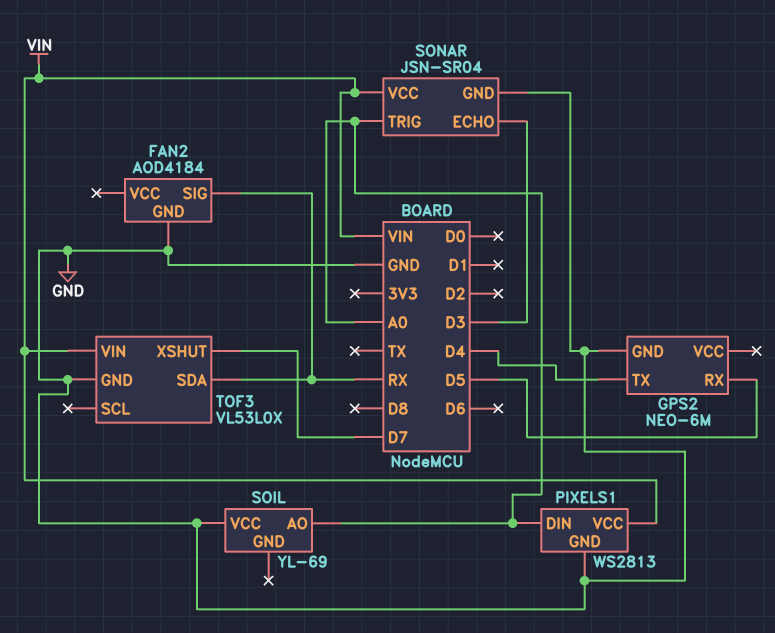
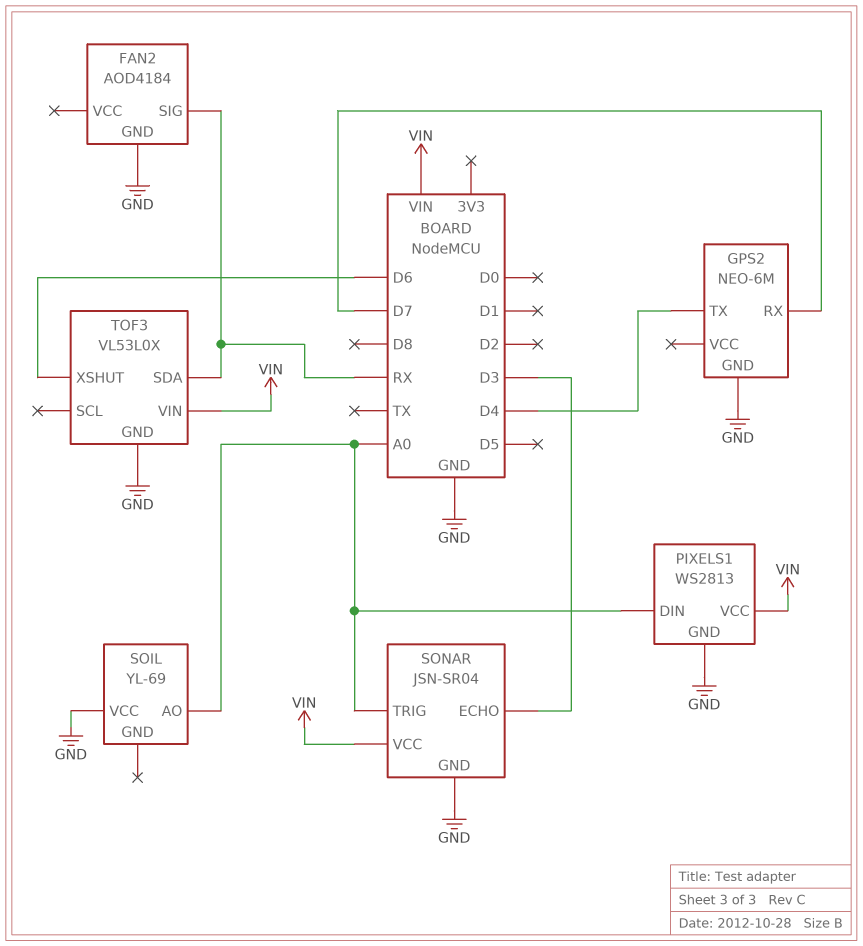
GPS2 pin RX: D5 -> D7
TOF3 pin XSHUT: D7 -> D6

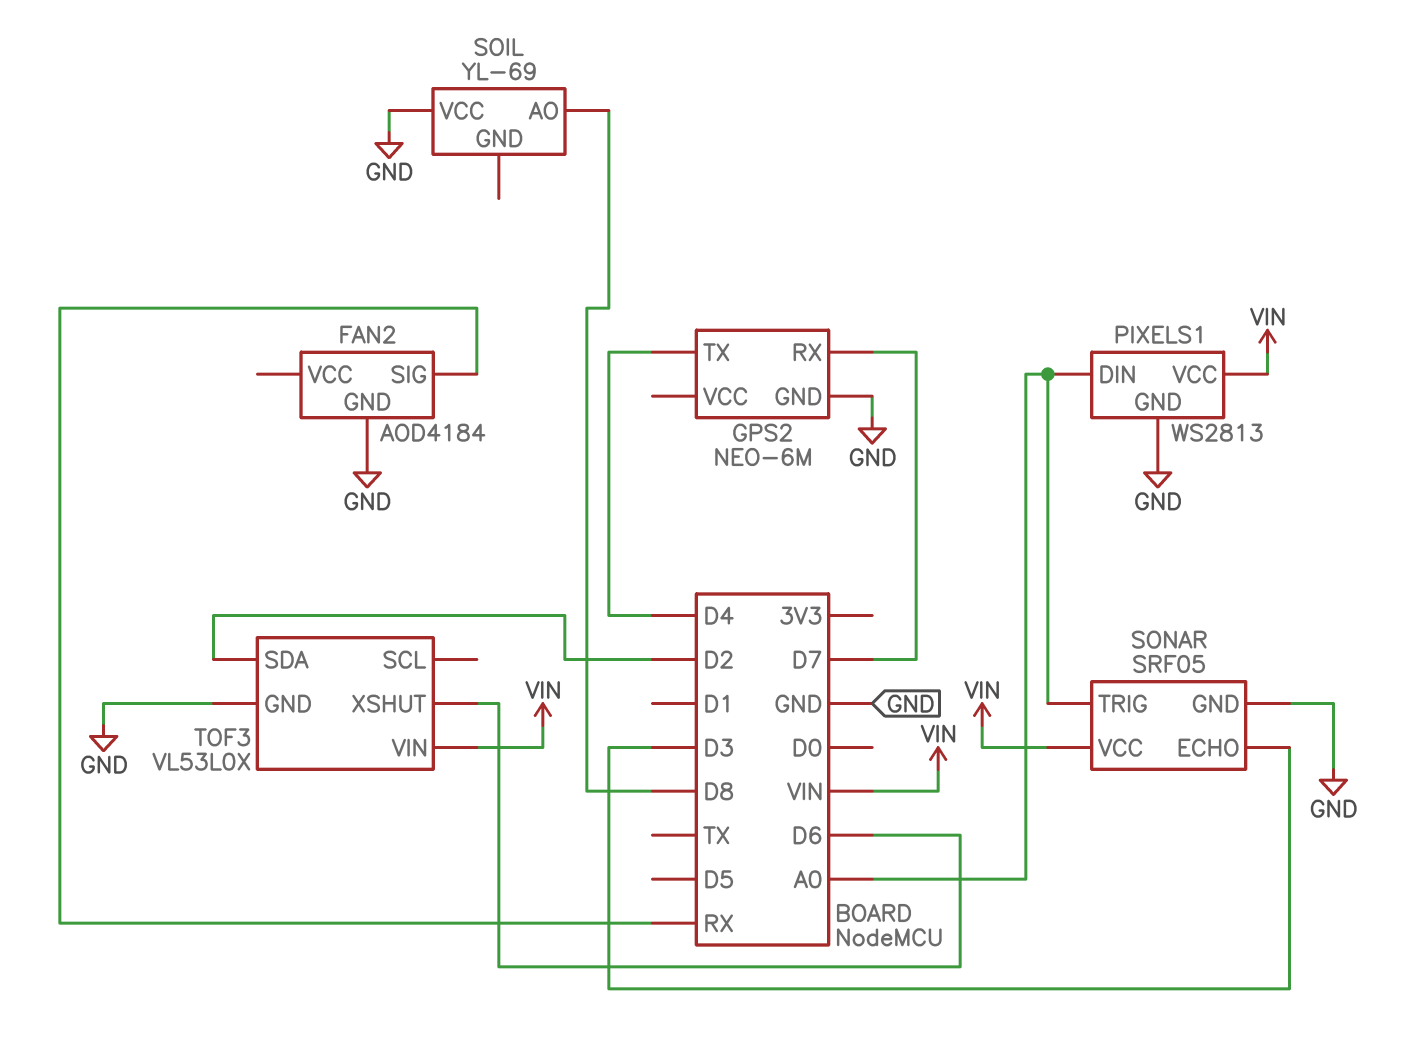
SOIL pin AO: A0 -> D8
SONAR: JSN-SR04 -> SRF05
TOF3 pin SDA: RX -> D2

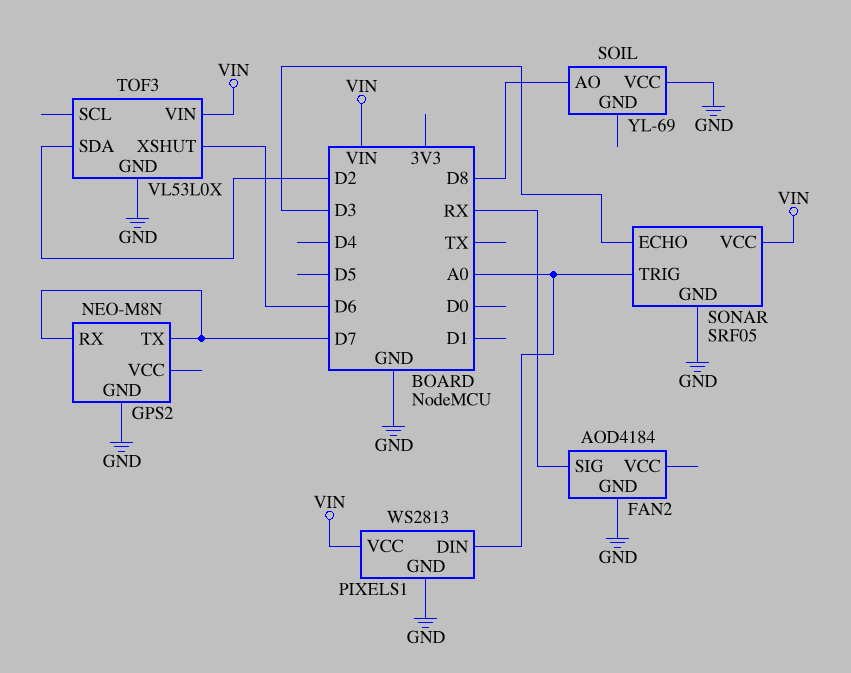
GPS2: NEO-6M -> NEO-M8N
GPS2 pin TX: D4 -> D7

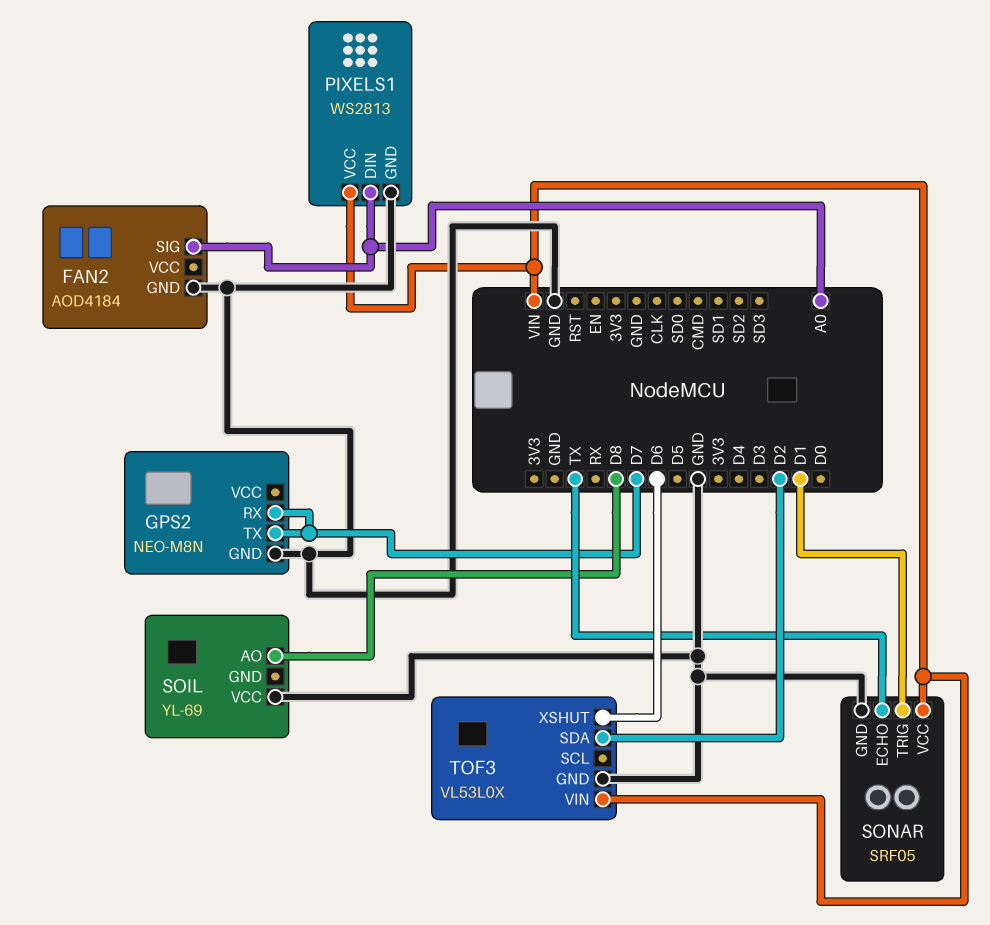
FAN2 pin SIG: RX -> A0
SONAR pin ECHO: D3 -> TX
SONAR pin TRIG: A0 -> D1

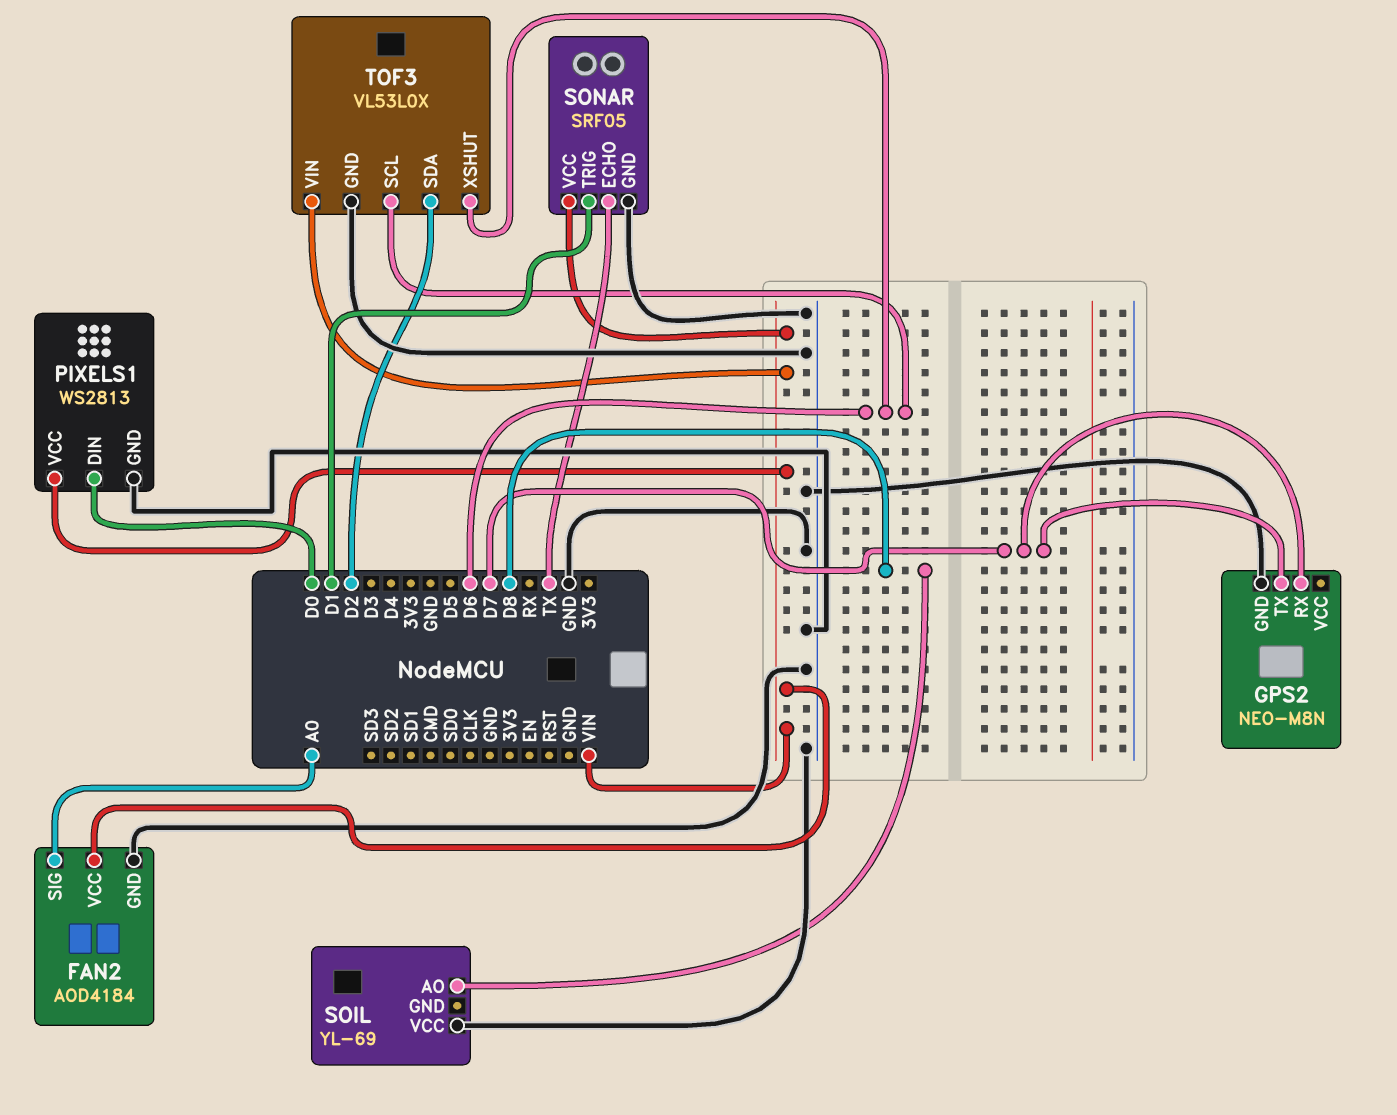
FAN2 pin VCC: none -> VIN
PIXELS1 pin DIN: A0 -> D0
TOF3 pin SCL: none -> D6

